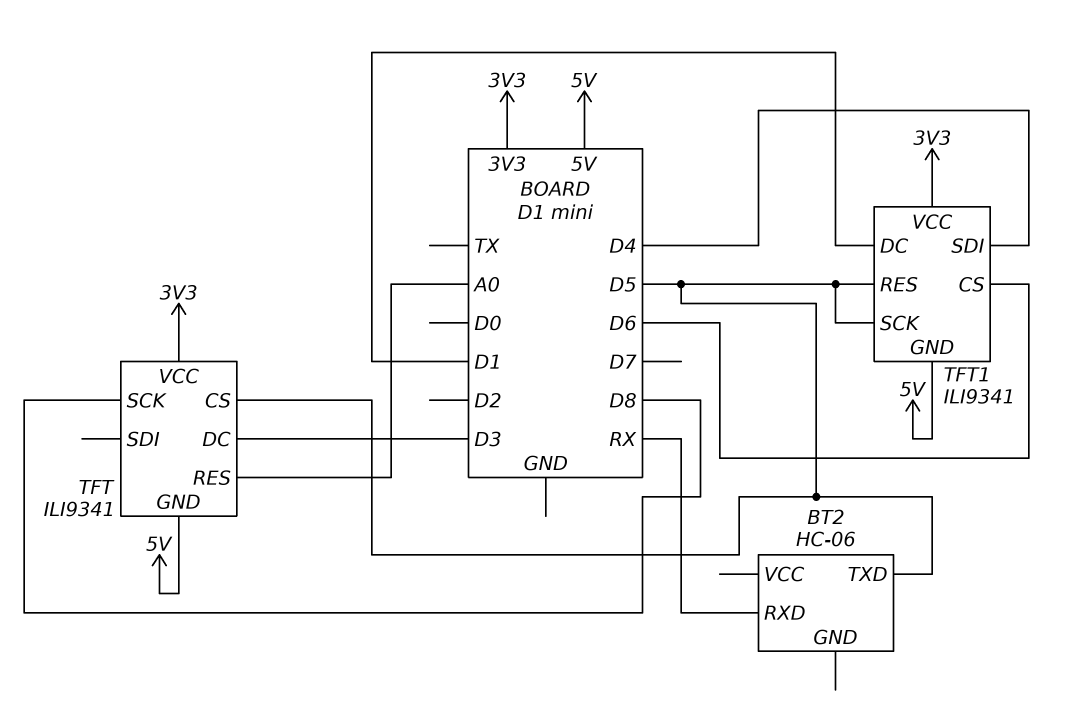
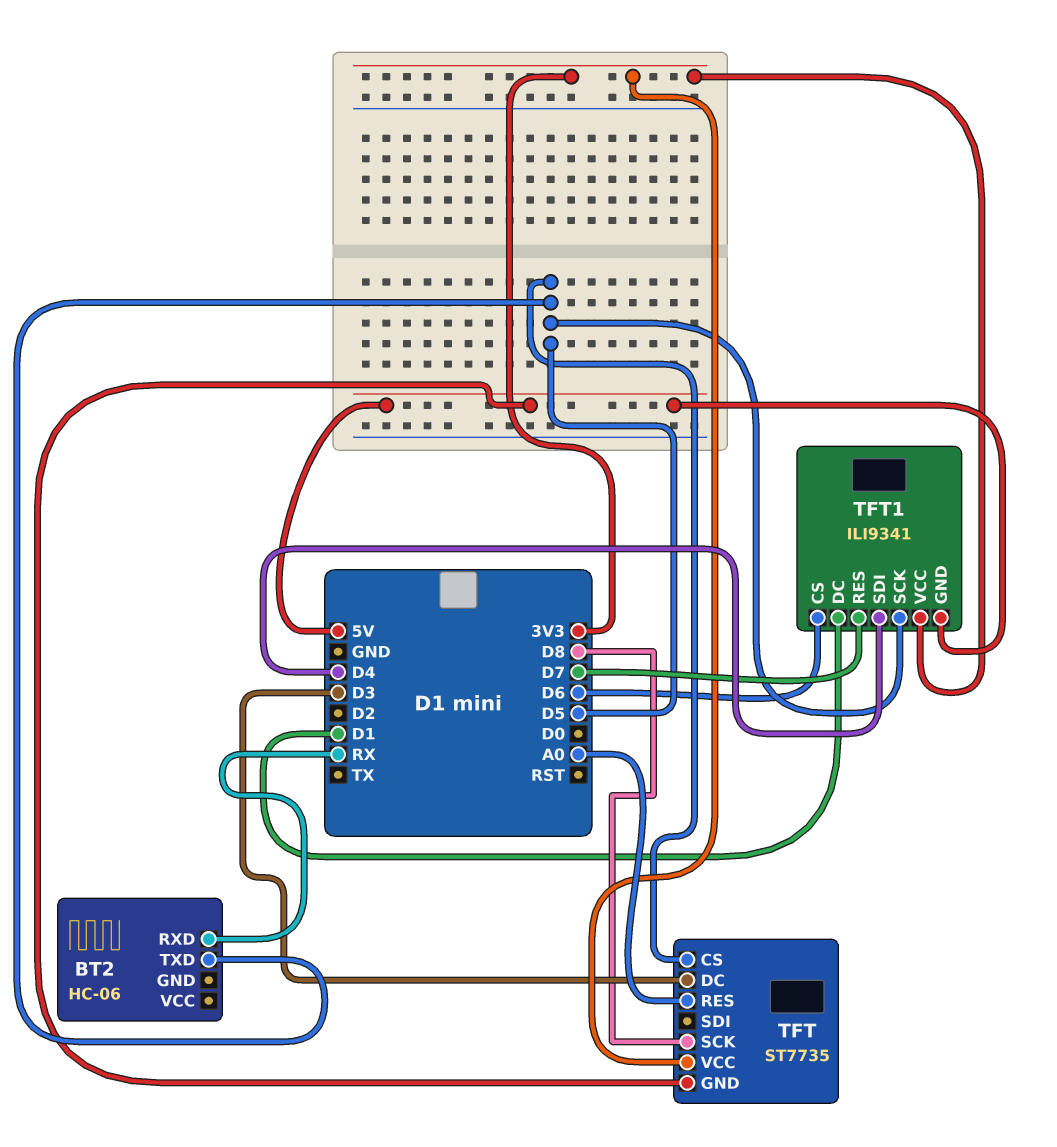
TFT: ILI9341 -> ST7735
TFT1 pin RES: D5 -> D7

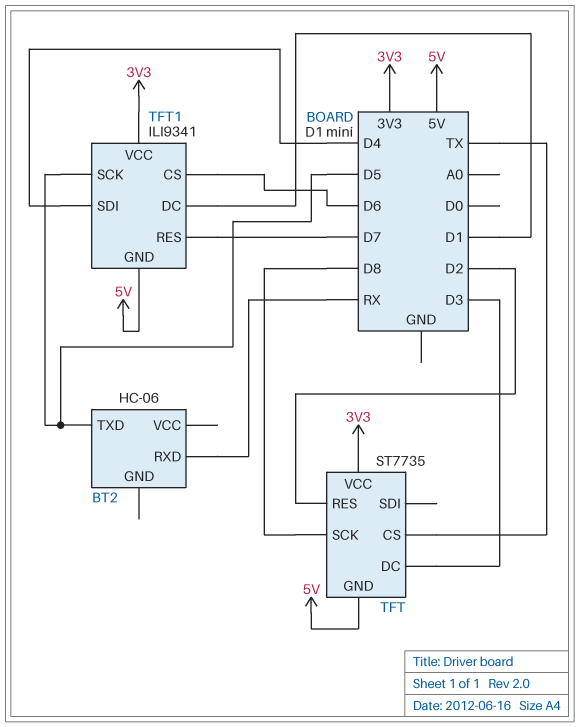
TFT pin CS: D5 -> TX
TFT pin RES: A0 -> D2

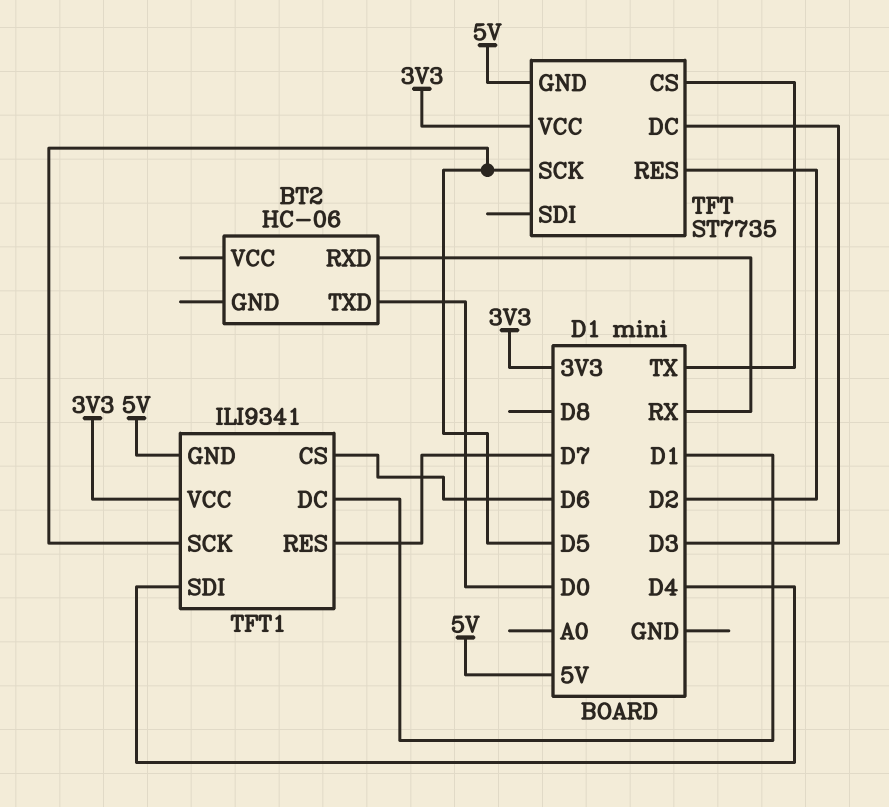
BT2 pin TXD: D5 -> D0
TFT pin SCK: D8 -> D5

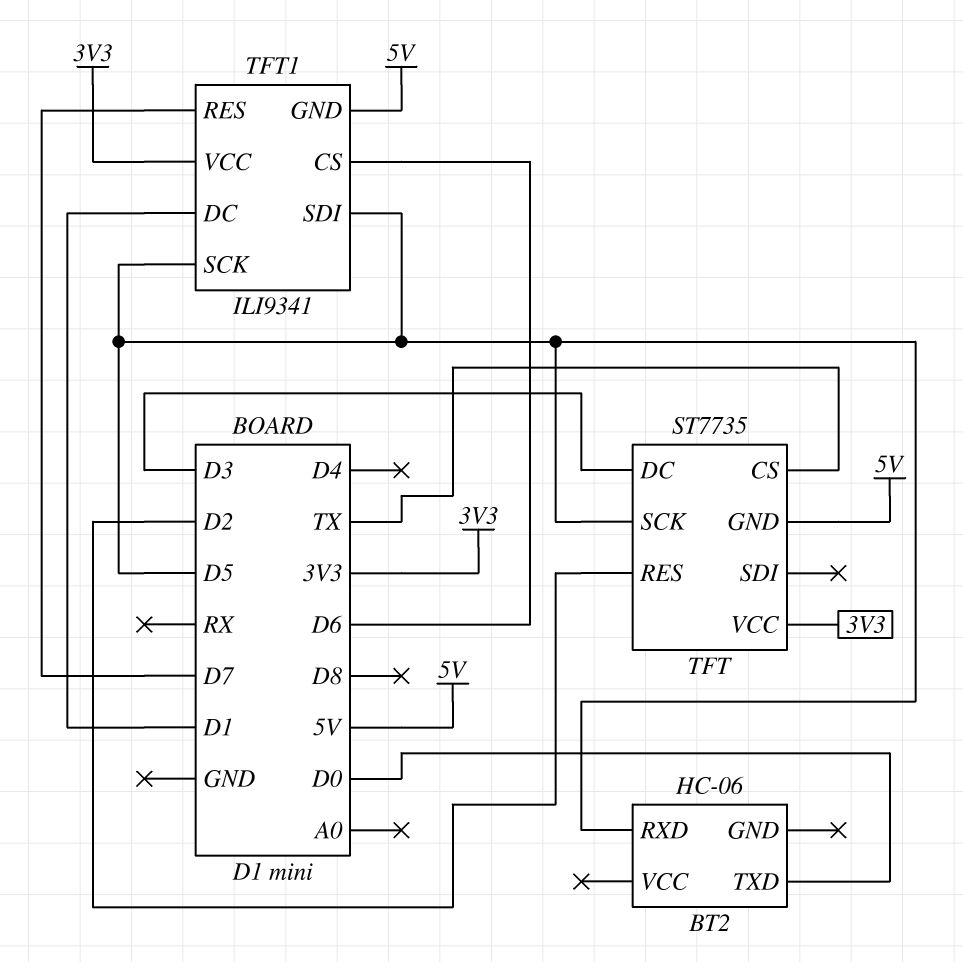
BT2 pin RXD: RX -> D5
TFT1 pin SDI: D4 -> D5

